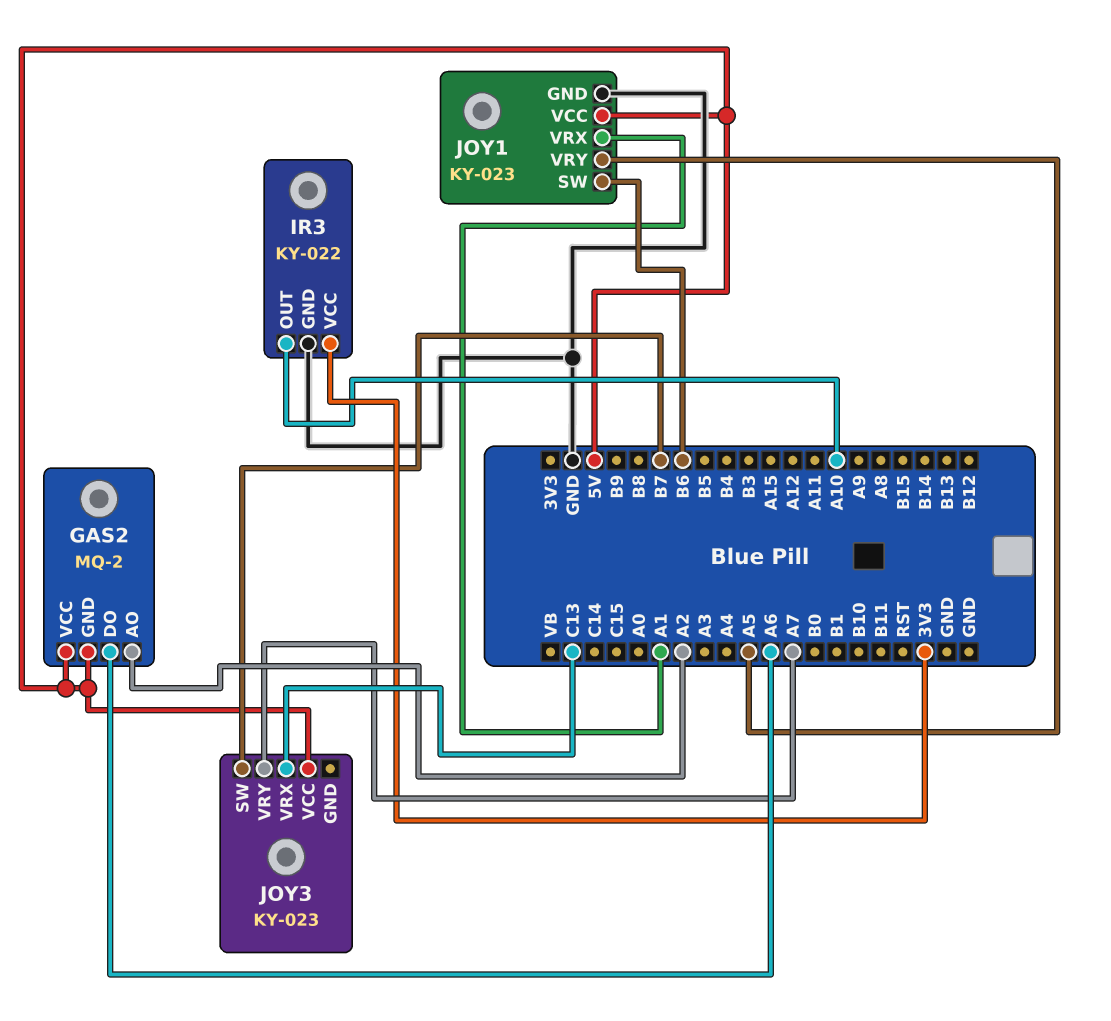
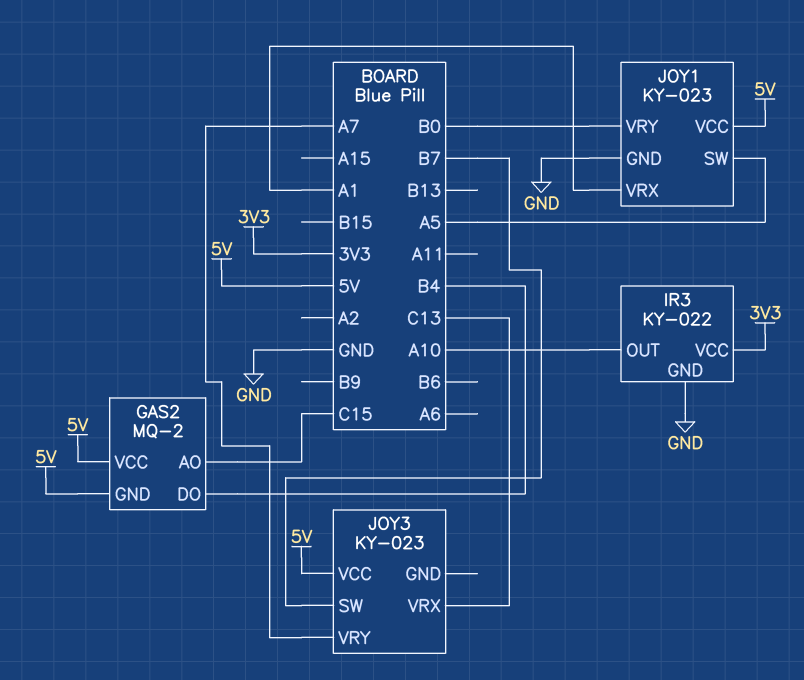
GAS2 pin AO: A2 -> C15
GAS2 pin DO: A6 -> B4
JOY1 pin SW: B6 -> A5
JOY1 pin VRY: A5 -> B0

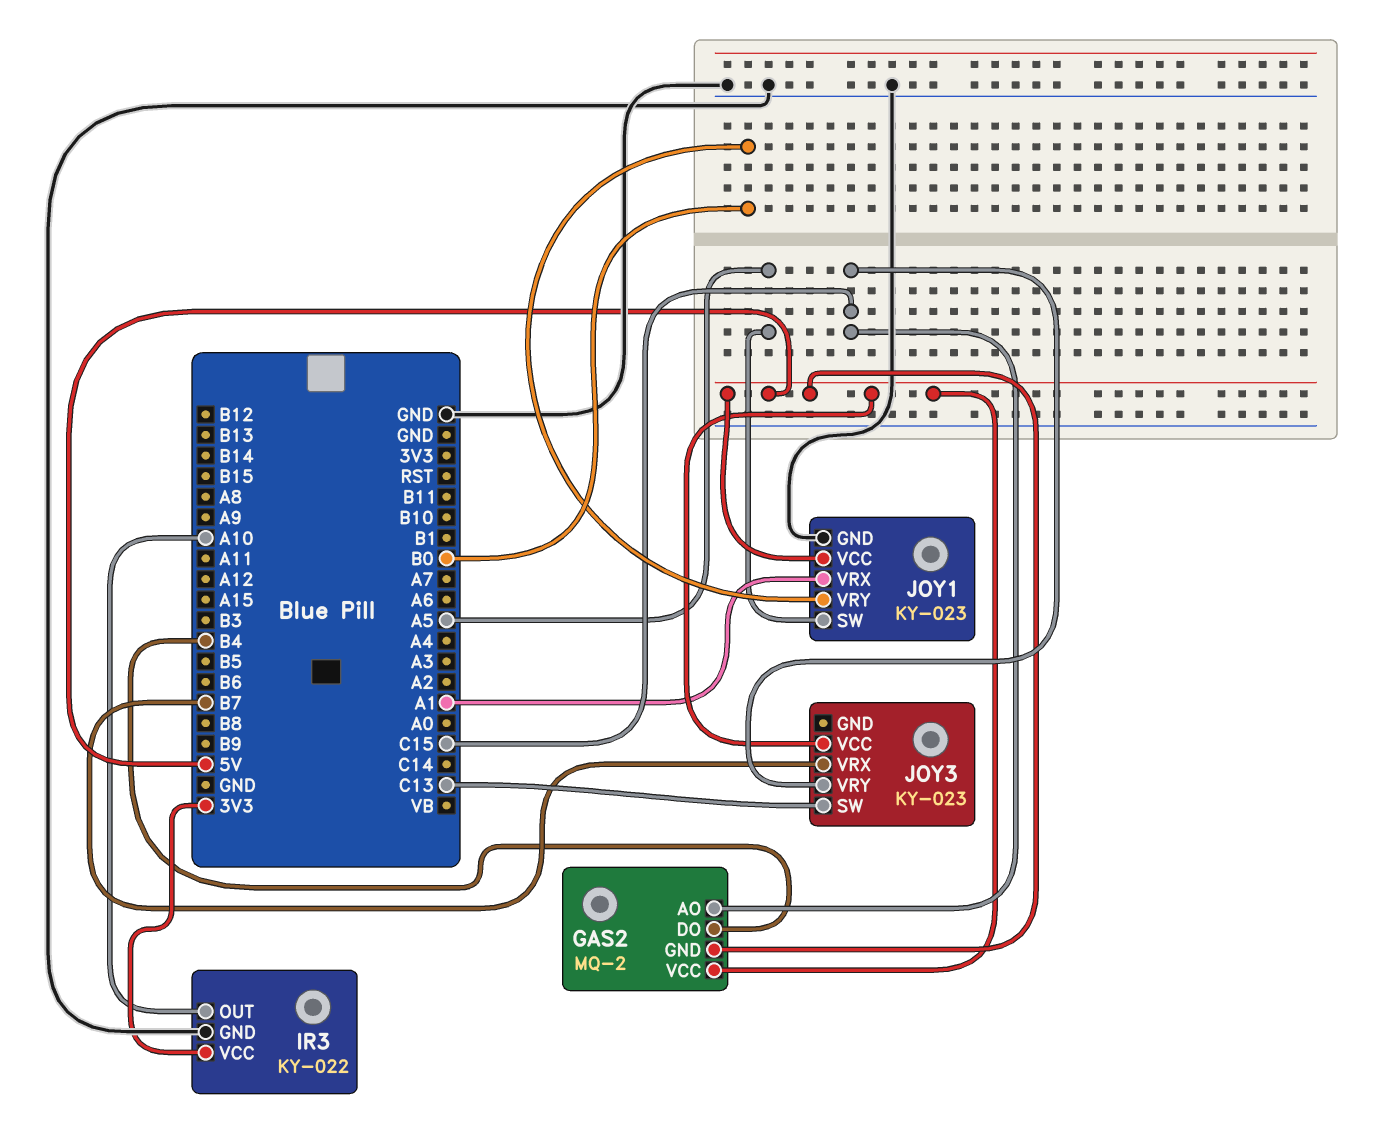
JOY3 pin SW: B7 -> C13
JOY3 pin VRX: C13 -> B7
JOY3 pin VRY: A7 -> C15

